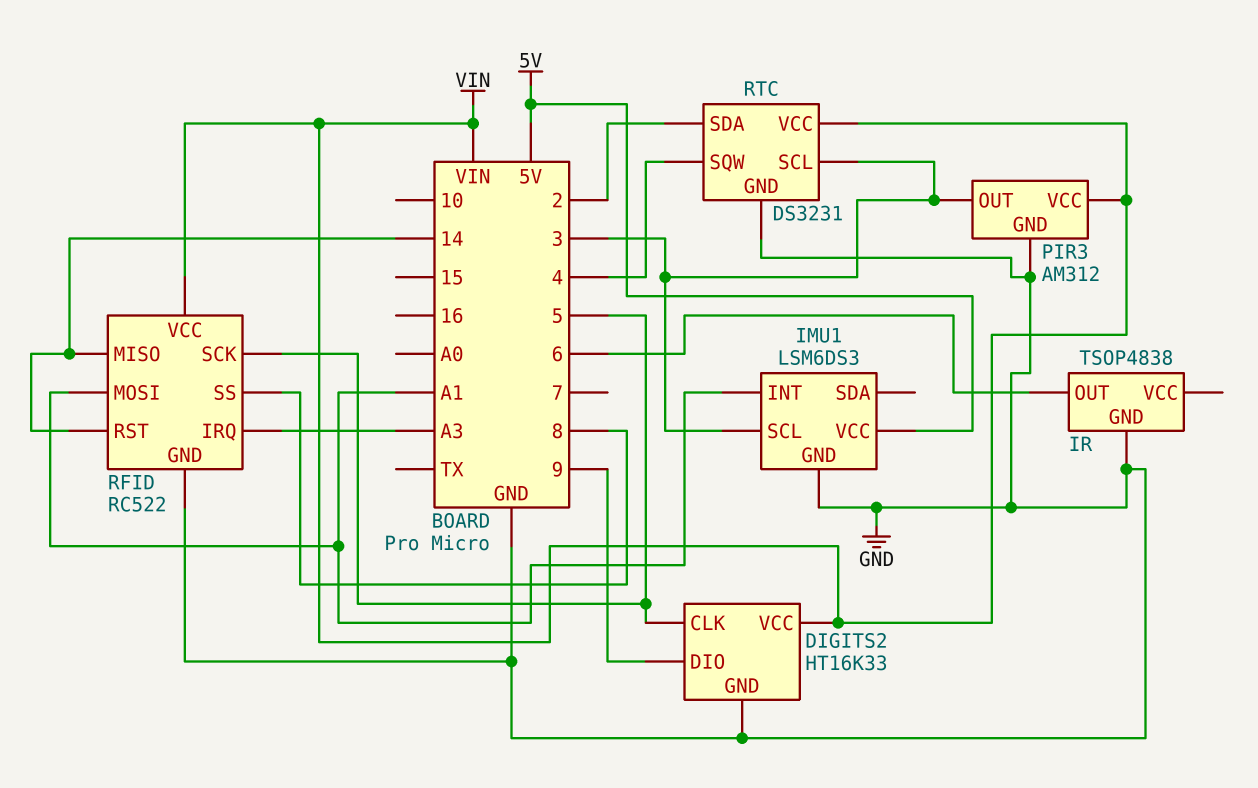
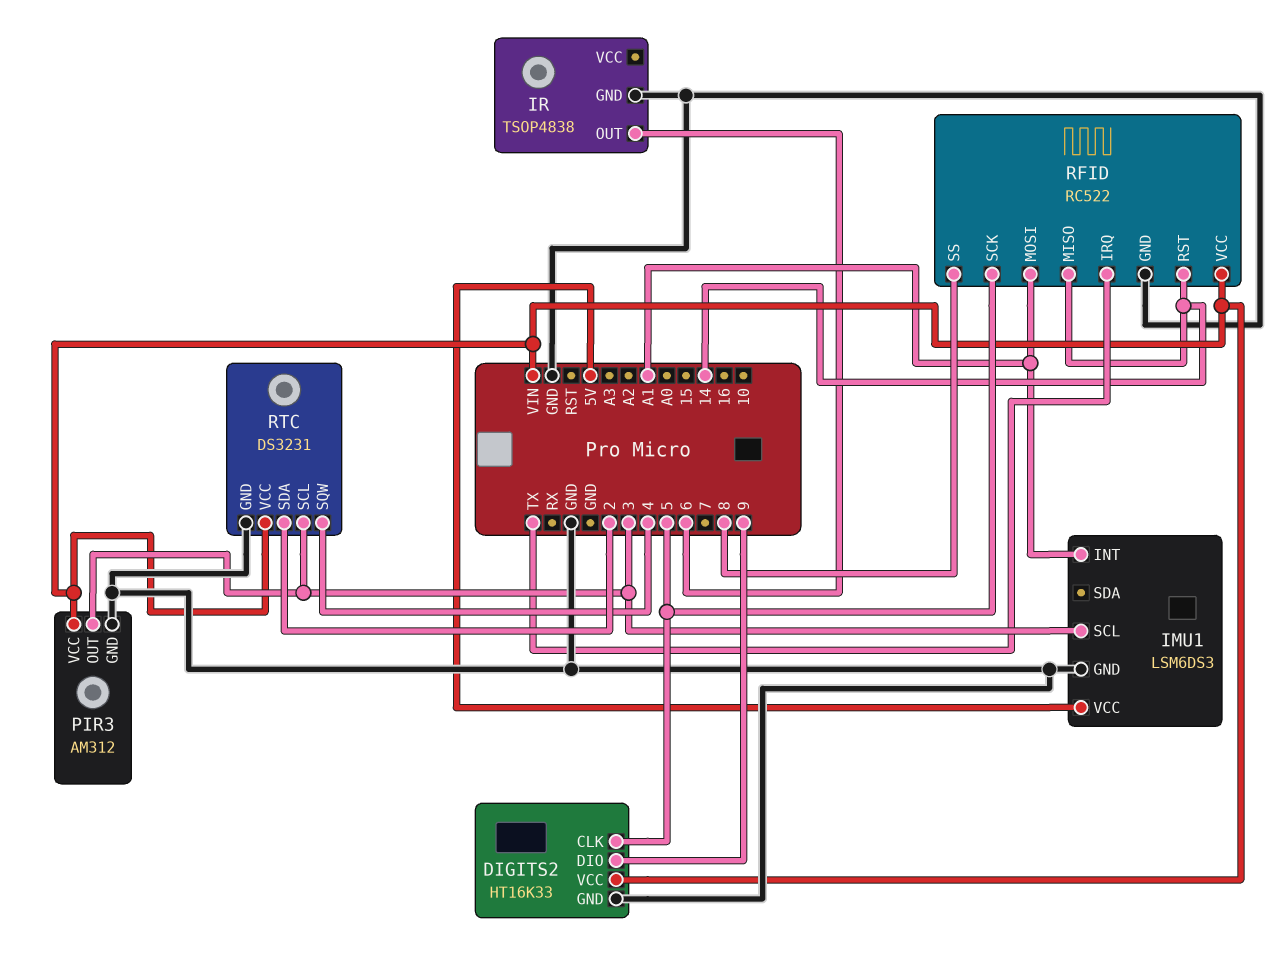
RFID pin IRQ: A3 -> TX

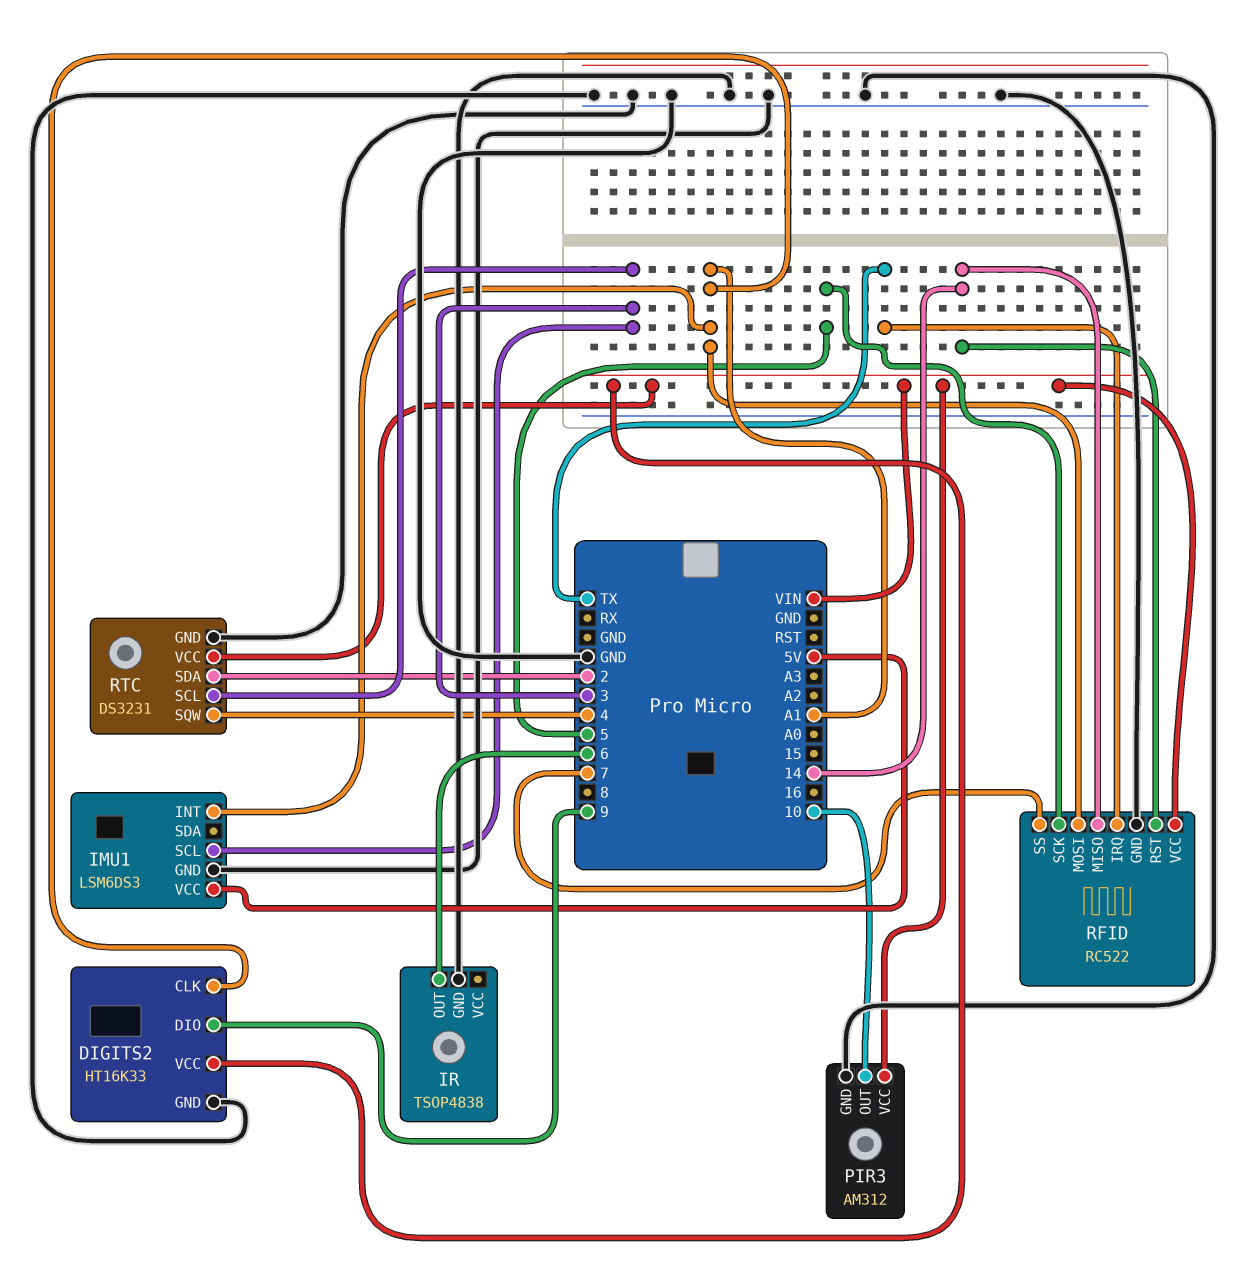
DIGITS2 pin CLK: 5 -> A1
PIR3 pin OUT: 3 -> 10
RFID pin SS: 8 -> 7

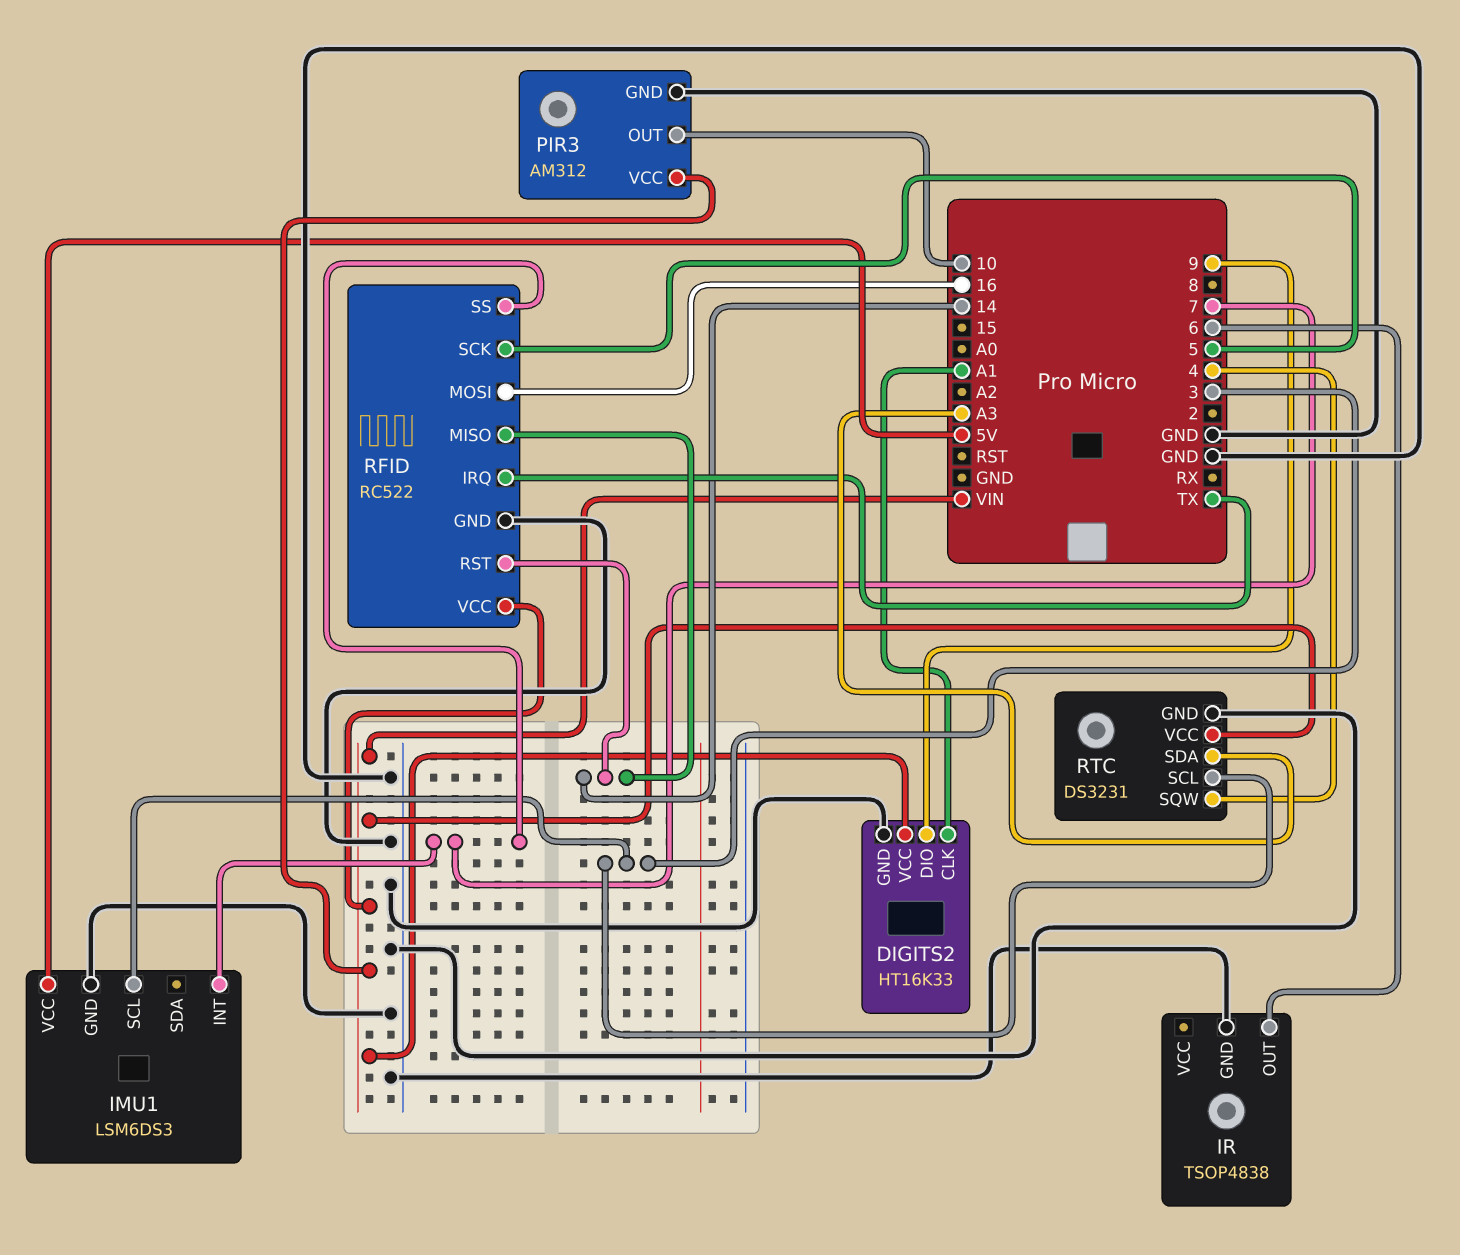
IMU1 pin INT: A1 -> 7
RFID pin MOSI: A1 -> 16
RTC pin SDA: 2 -> A3

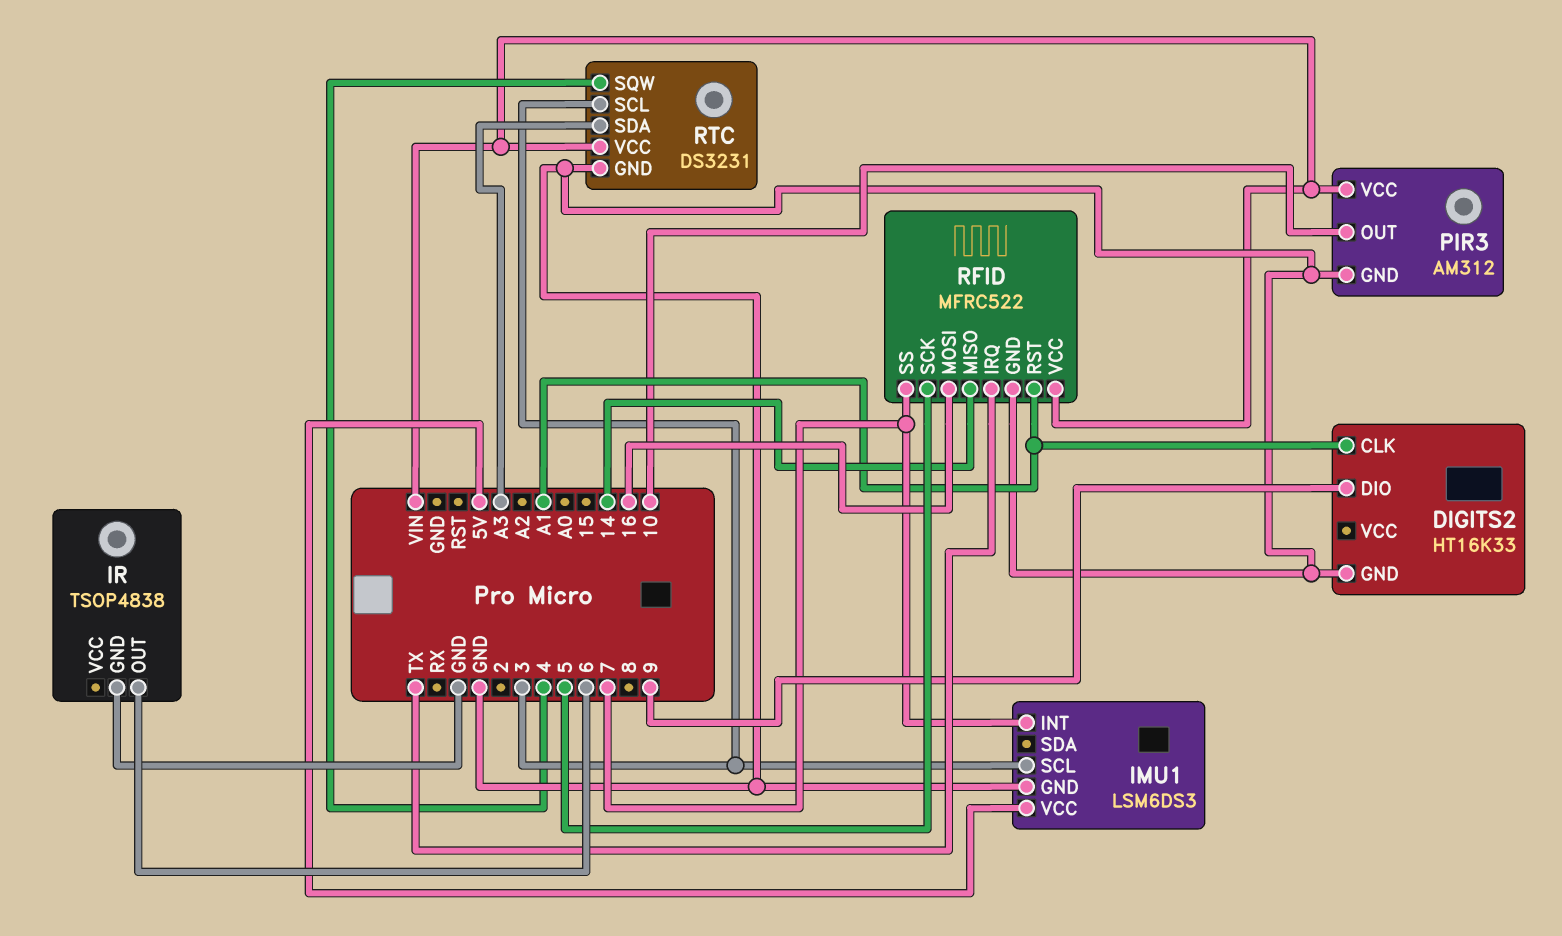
DIGITS2 pin VCC: VIN -> none
RFID: RC522 -> MFRC522
RFID pin RST: 14 -> A1

